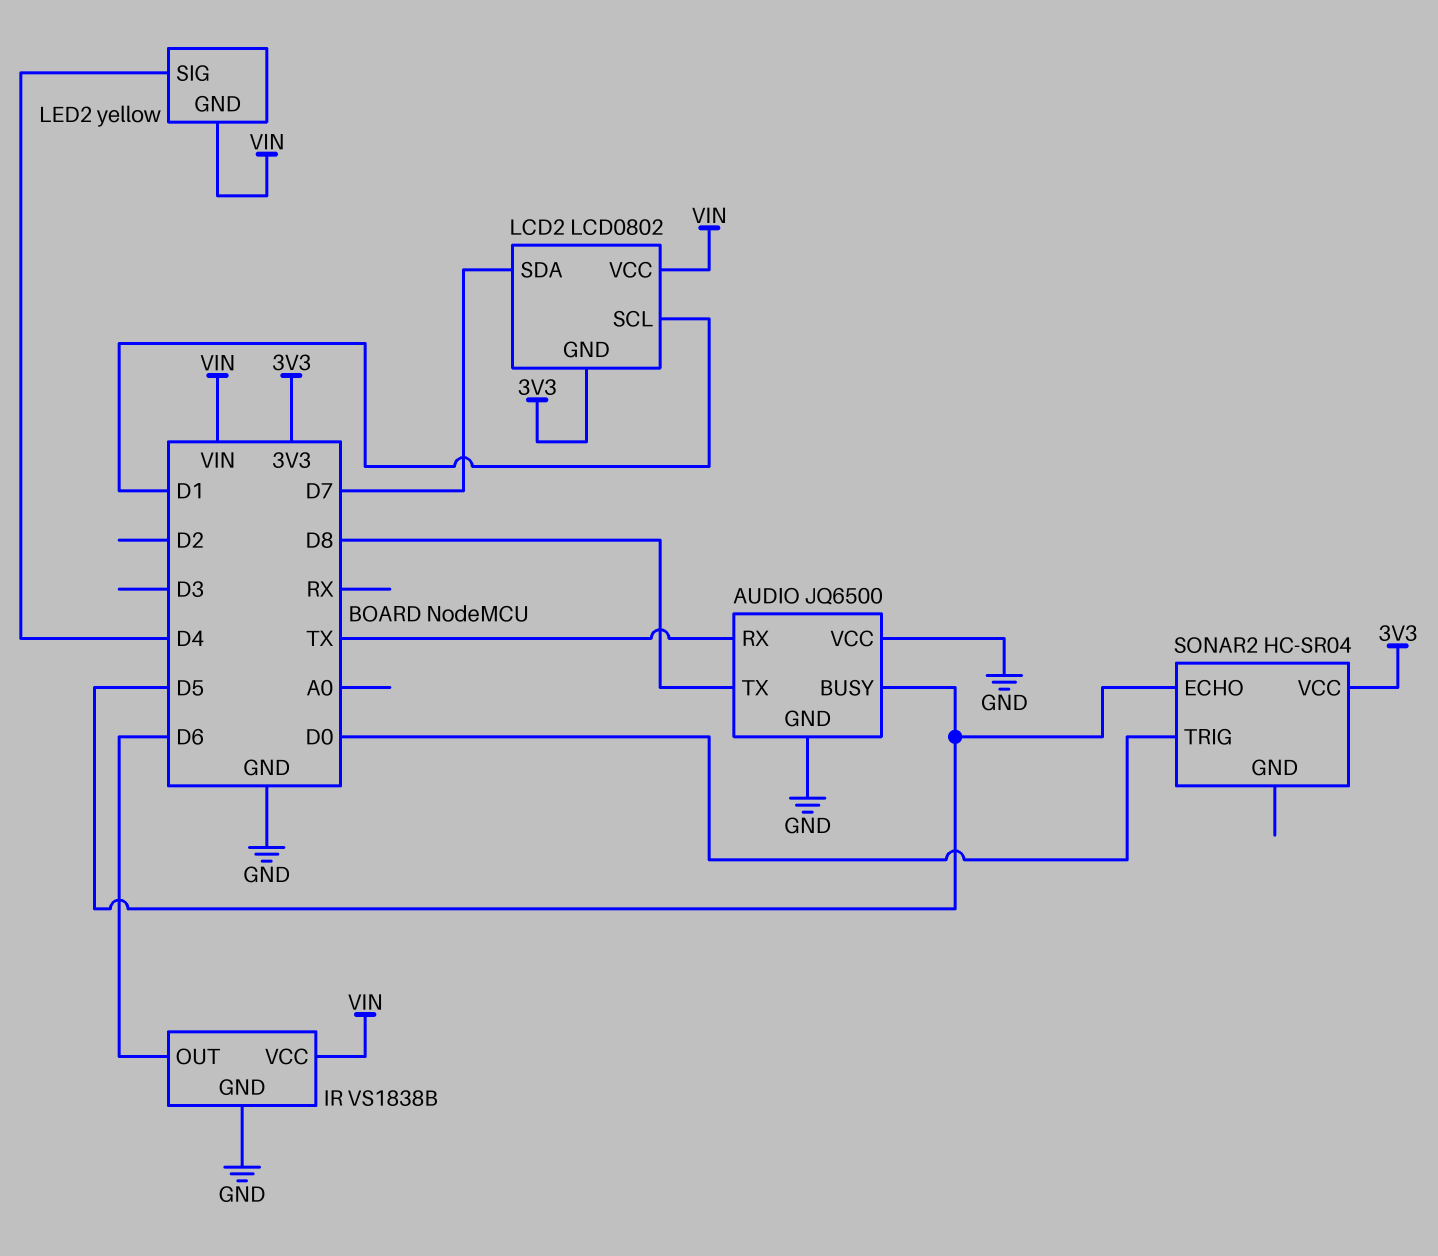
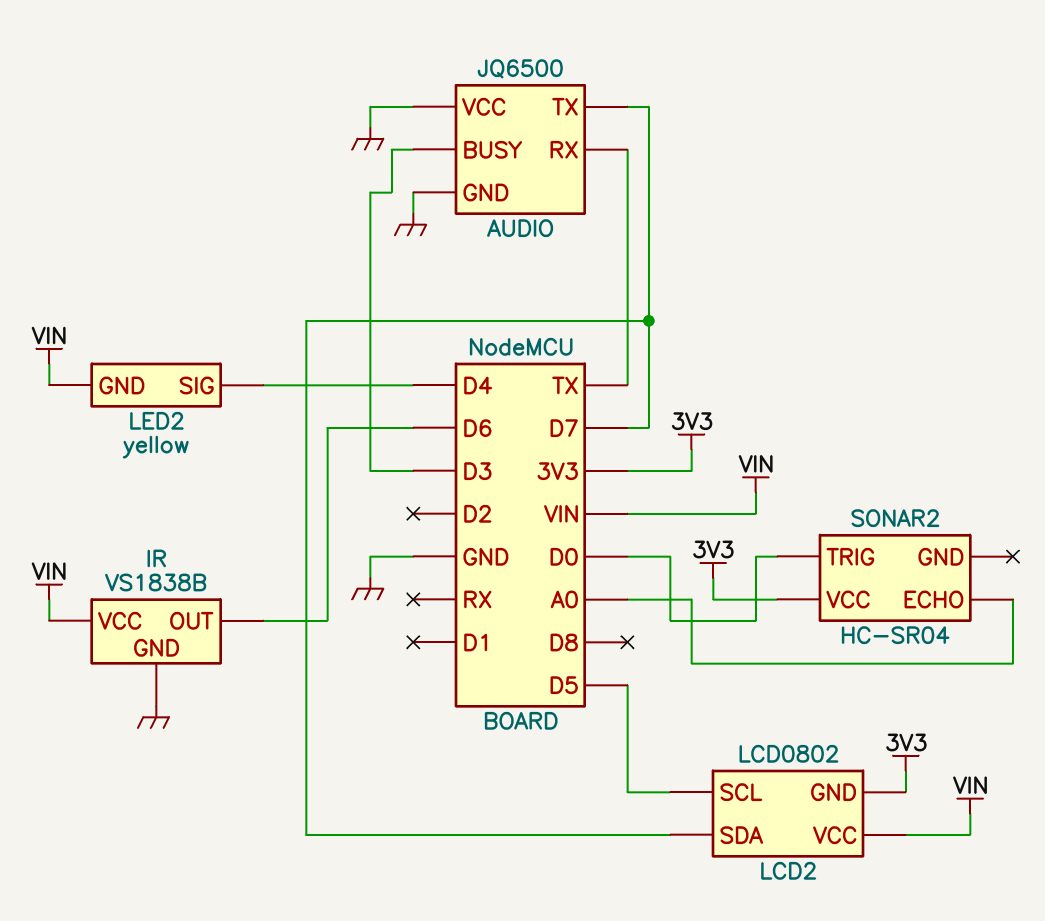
AUDIO pin BUSY: D5 -> D3
AUDIO pin TX: D8 -> D7
LCD2 pin SCL: D1 -> D5
SONAR2 pin ECHO: D5 -> A0

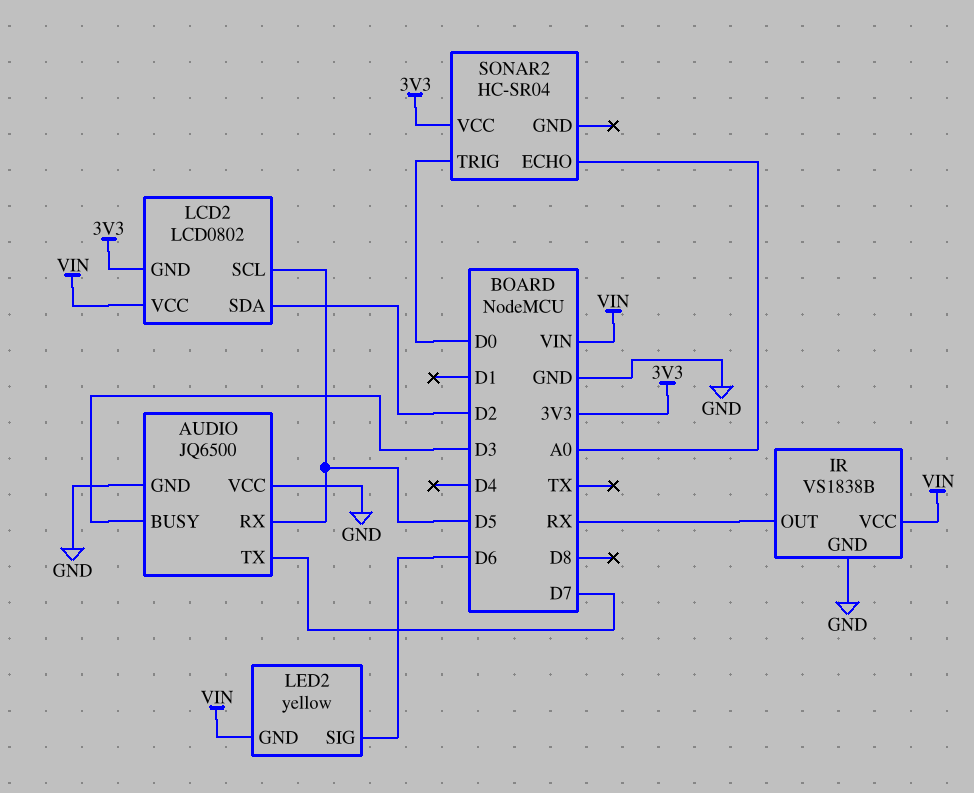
AUDIO pin RX: TX -> D5
IR pin OUT: D6 -> RX
LCD2 pin SDA: D7 -> D2
LED2 pin SIG: D4 -> D6

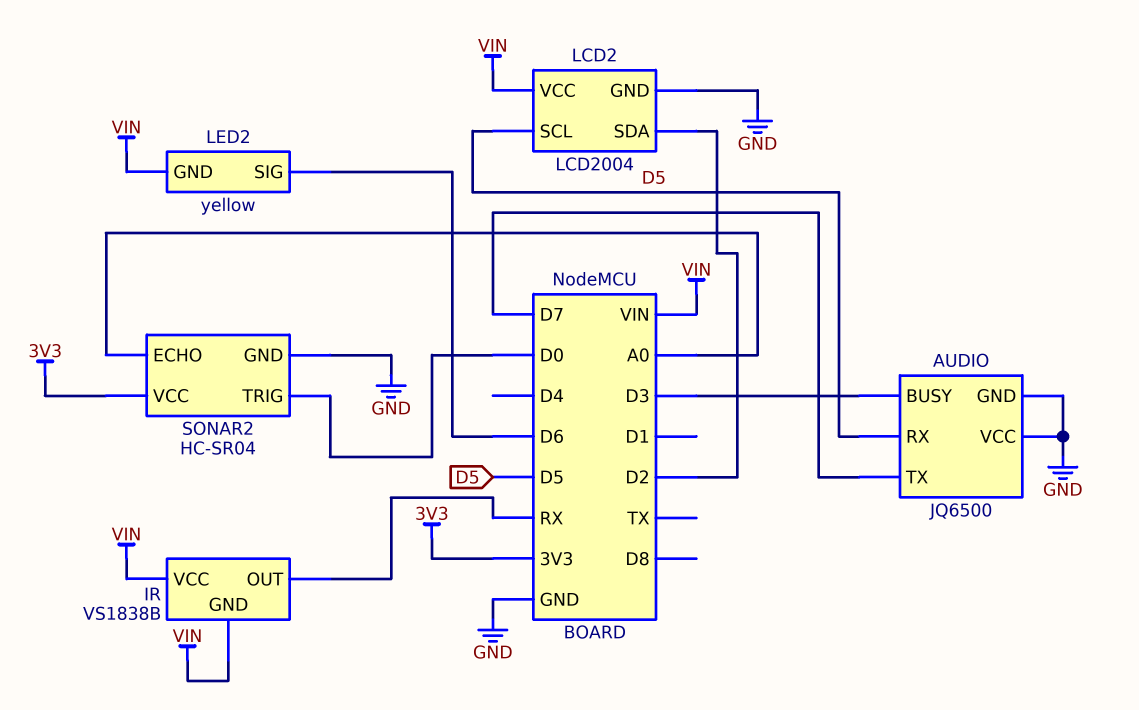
IR pin GND: GND -> VIN
LCD2: LCD0802 -> LCD2004
LCD2 pin GND: 3V3 -> GND
SONAR2 pin GND: none -> GND

